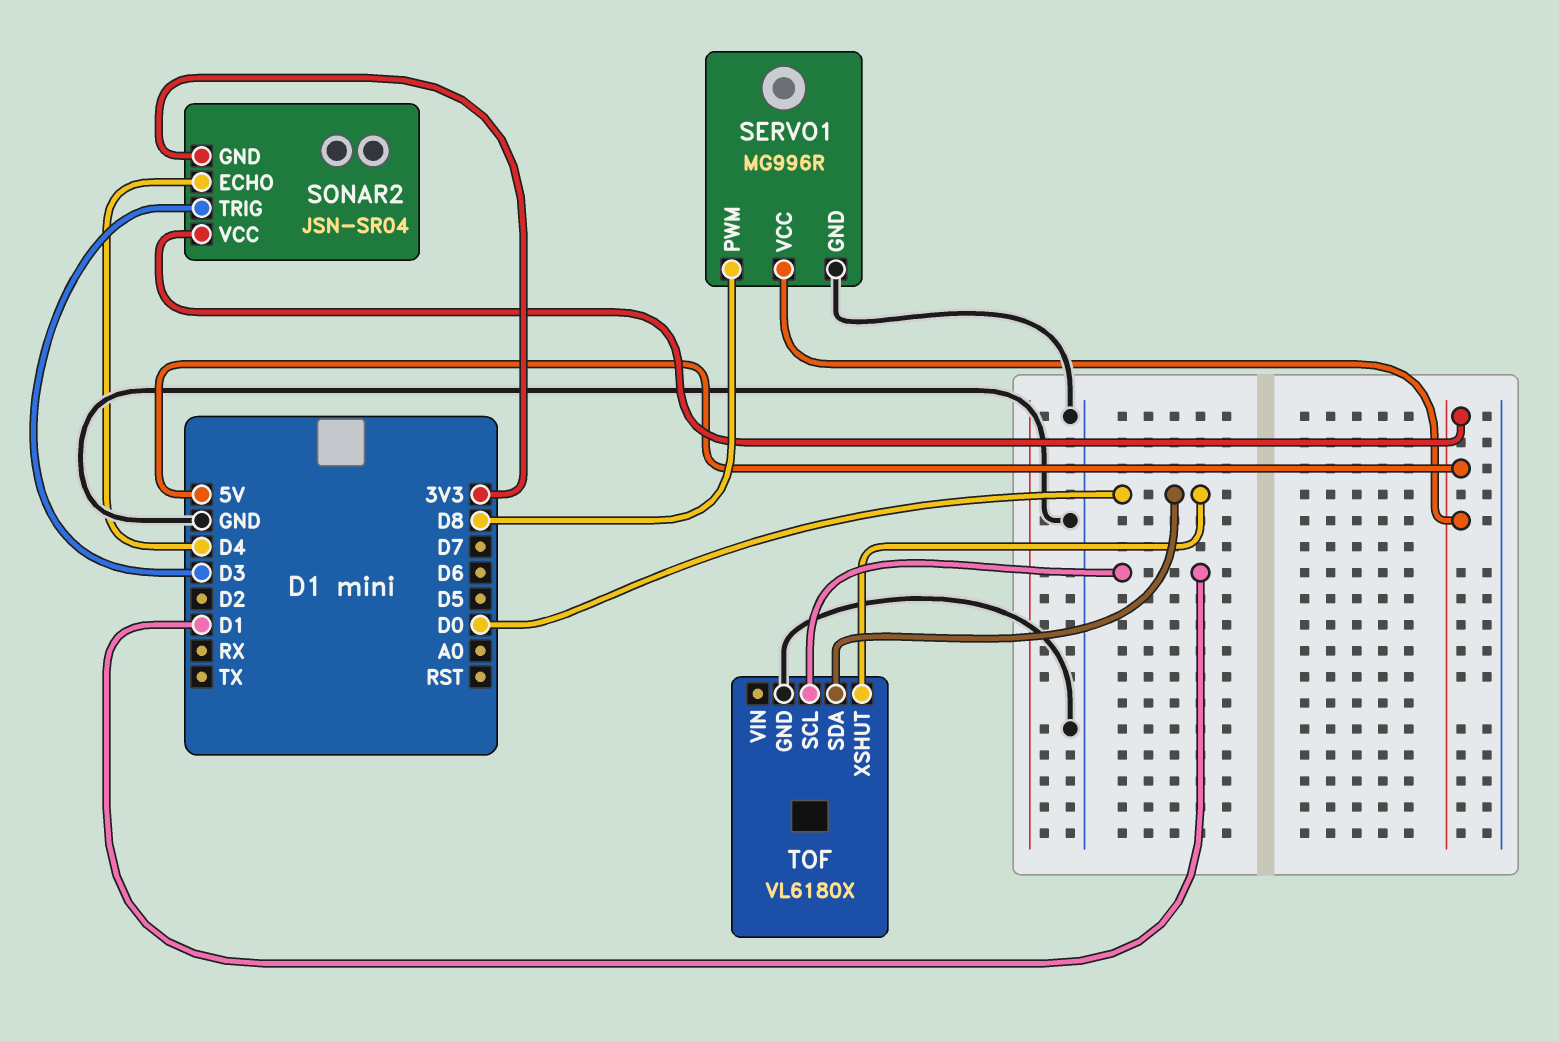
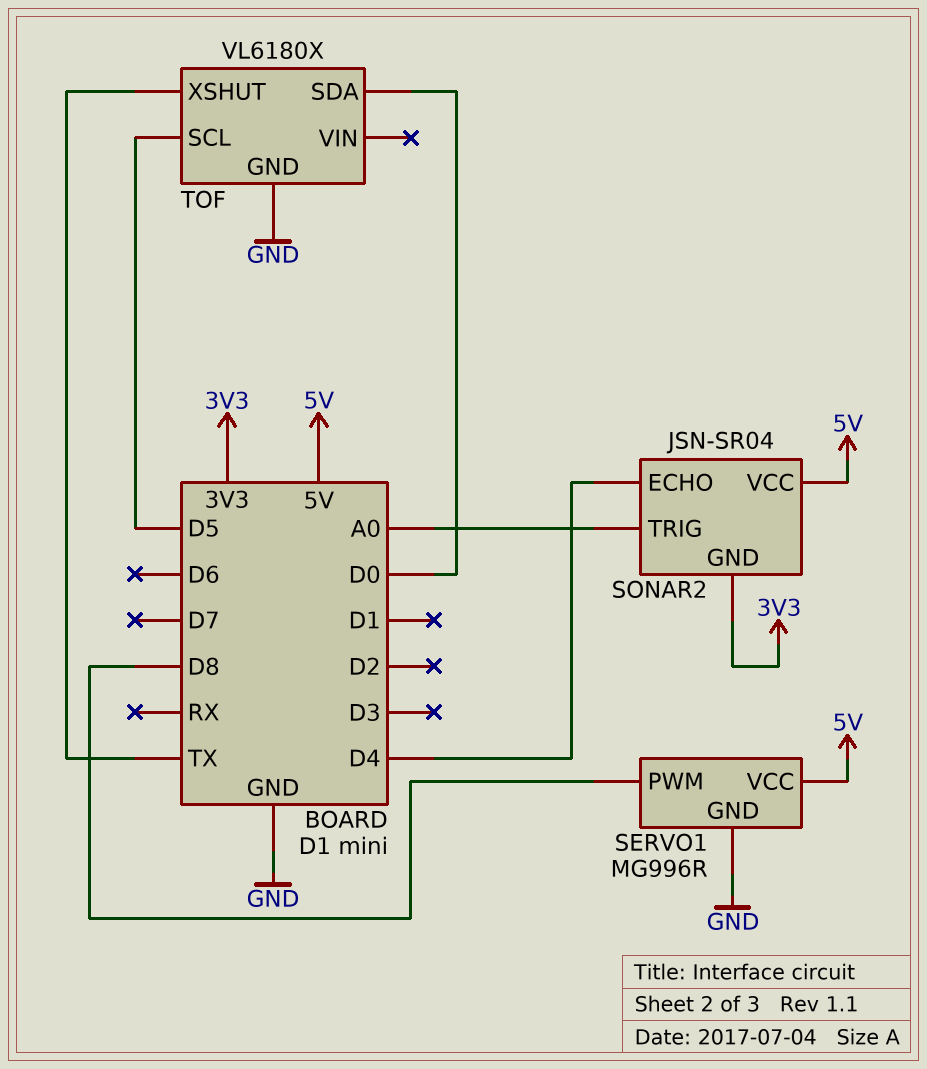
SONAR2 pin TRIG: D3 -> A0
TOF pin SCL: D1 -> D5
TOF pin XSHUT: D0 -> TX

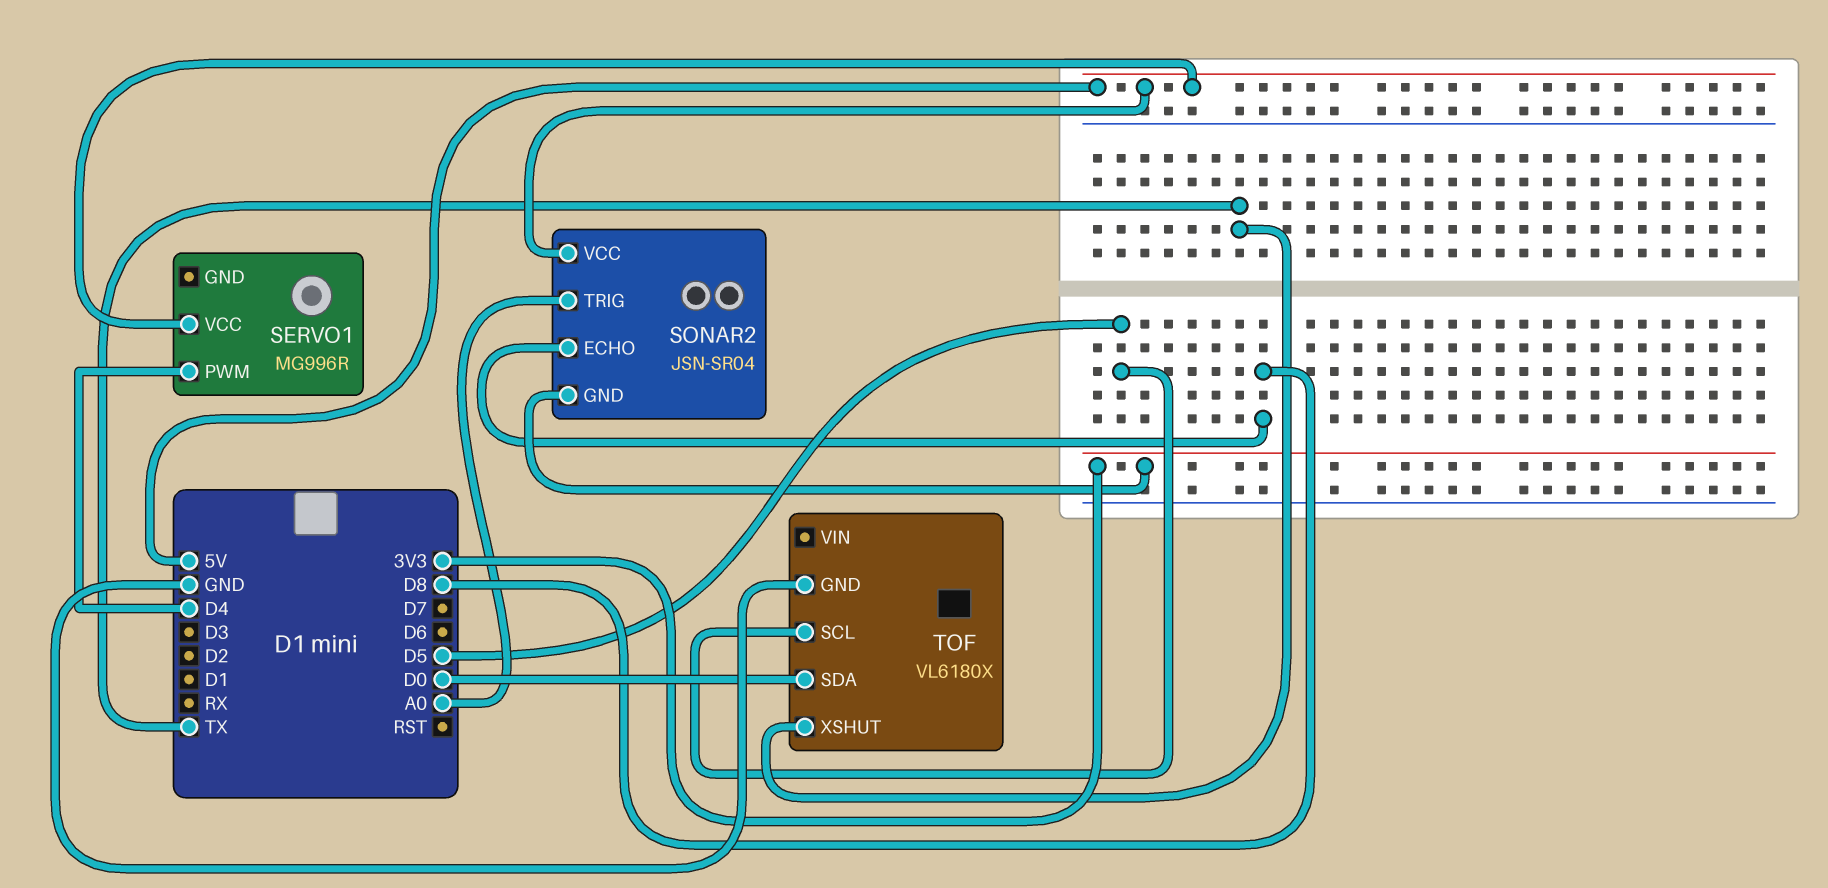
SERVO1 pin GND: GND -> none
SERVO1 pin PWM: D8 -> D4
SONAR2 pin ECHO: D4 -> D8

